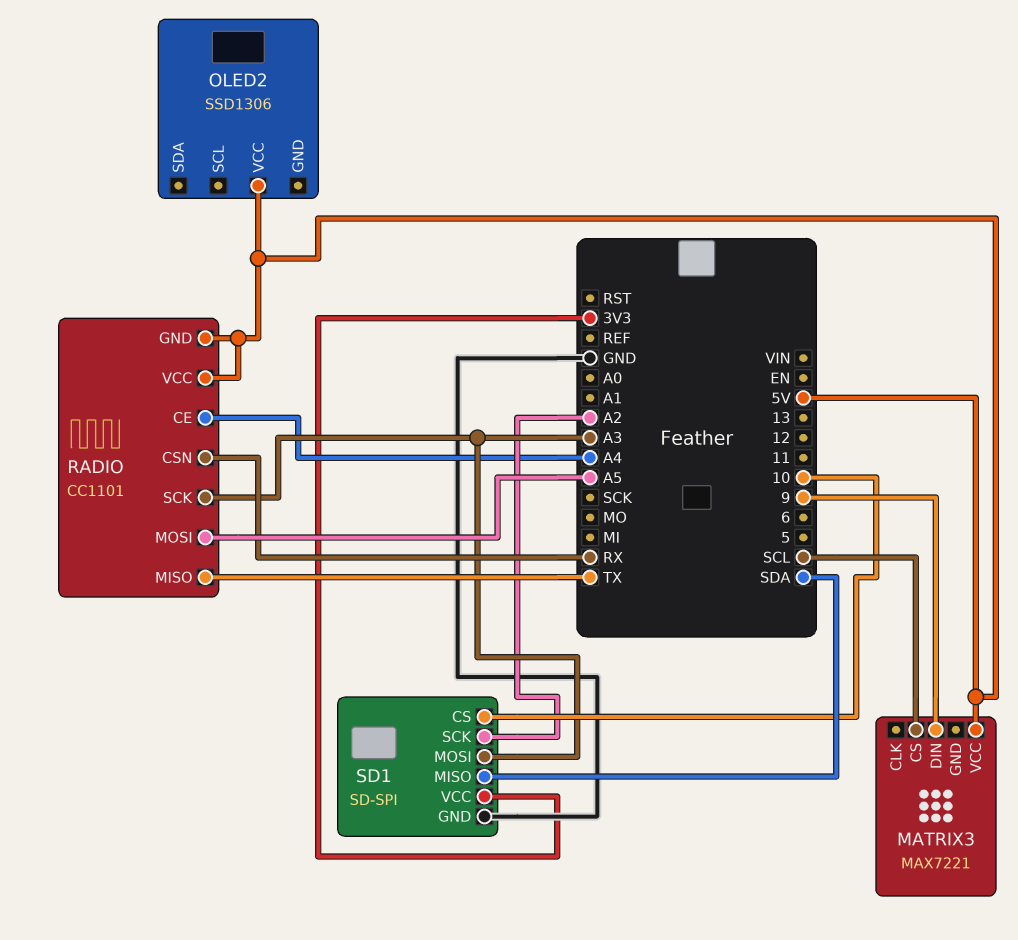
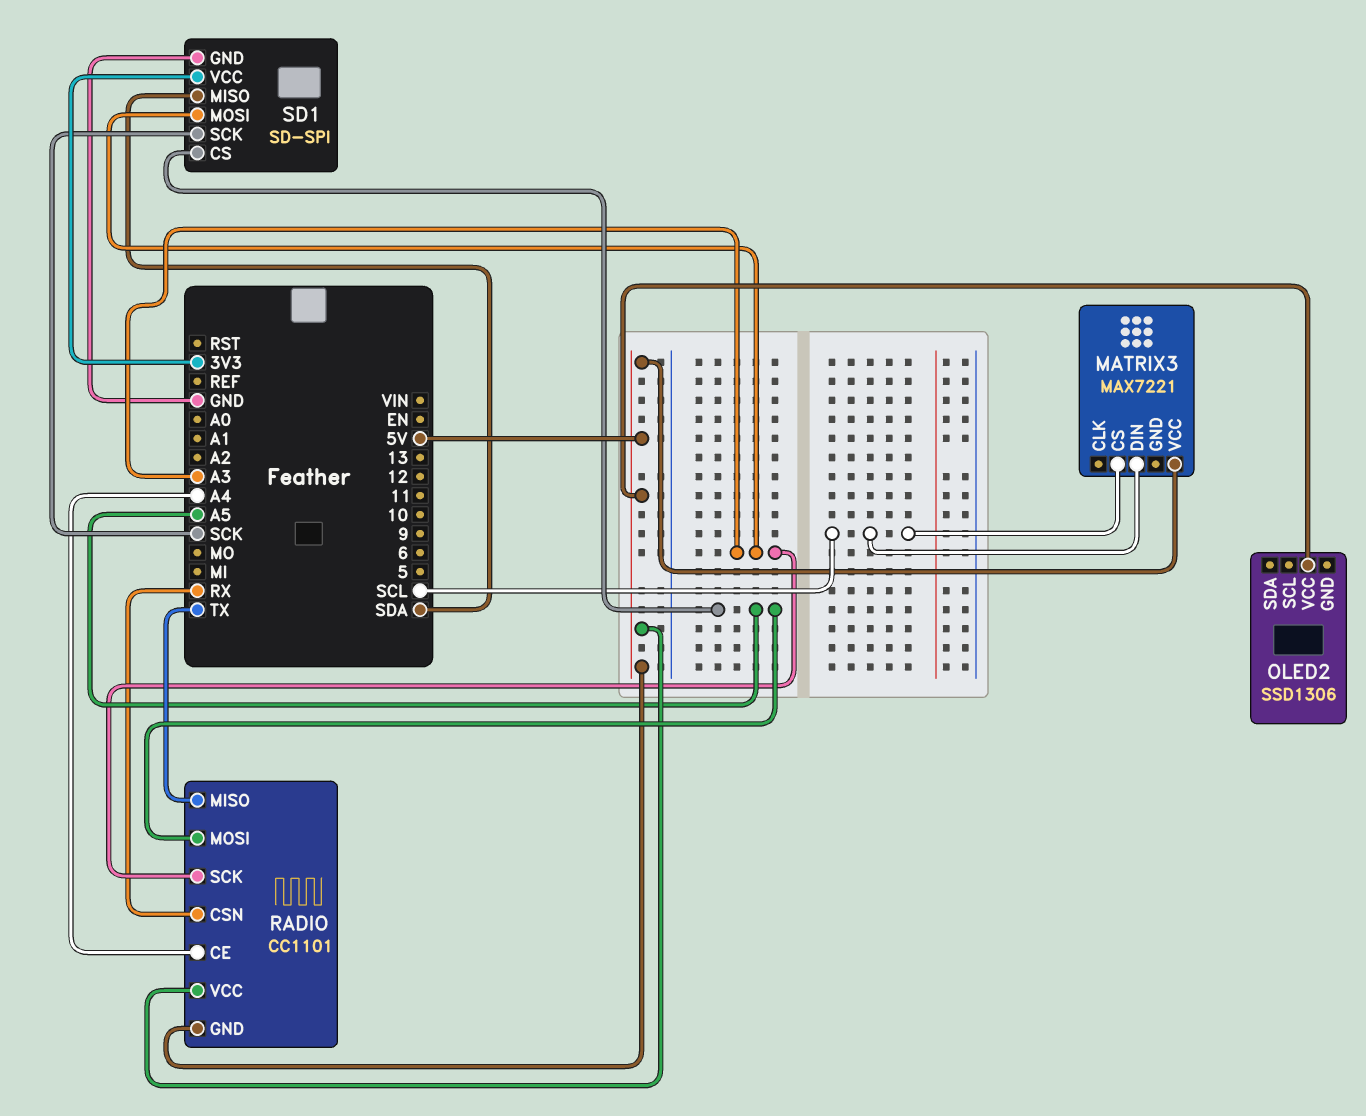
MATRIX3 pin DIN: 9 -> SCL
SD1 pin CS: 10 -> A5
SD1 pin SCK: A2 -> SCK

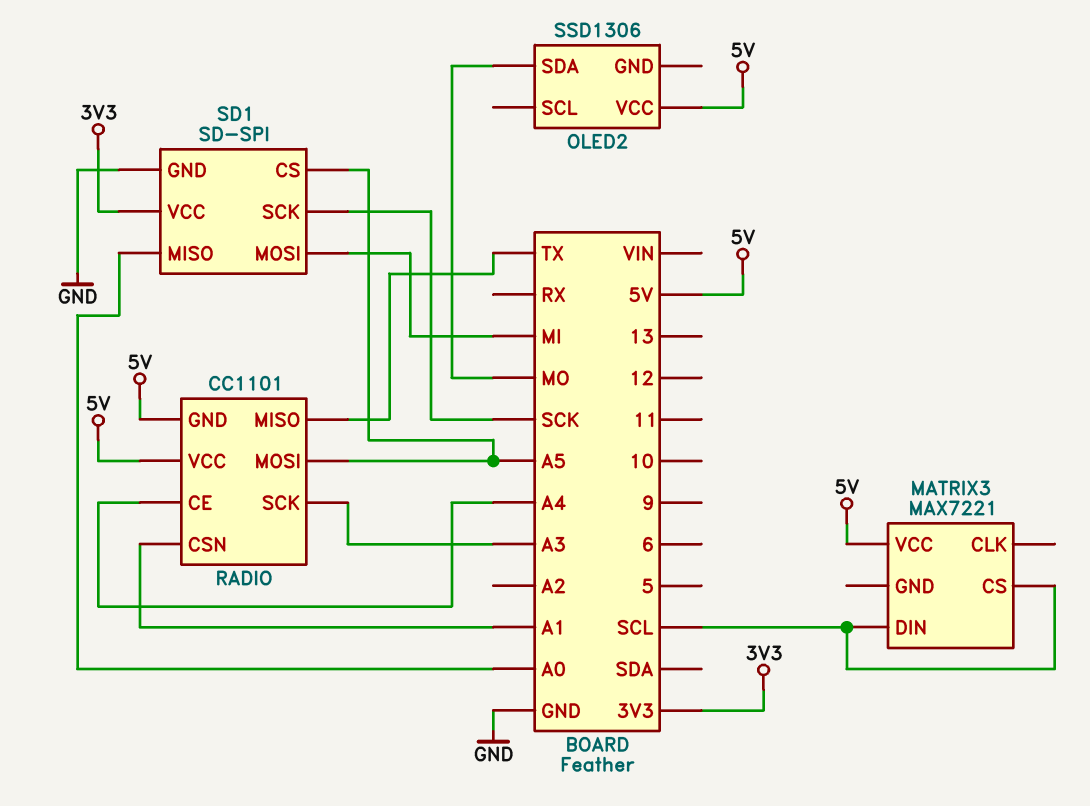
OLED2 pin SDA: none -> MO
RADIO pin CSN: RX -> A1
SD1 pin MISO: SDA -> A0
SD1 pin MOSI: A3 -> MI

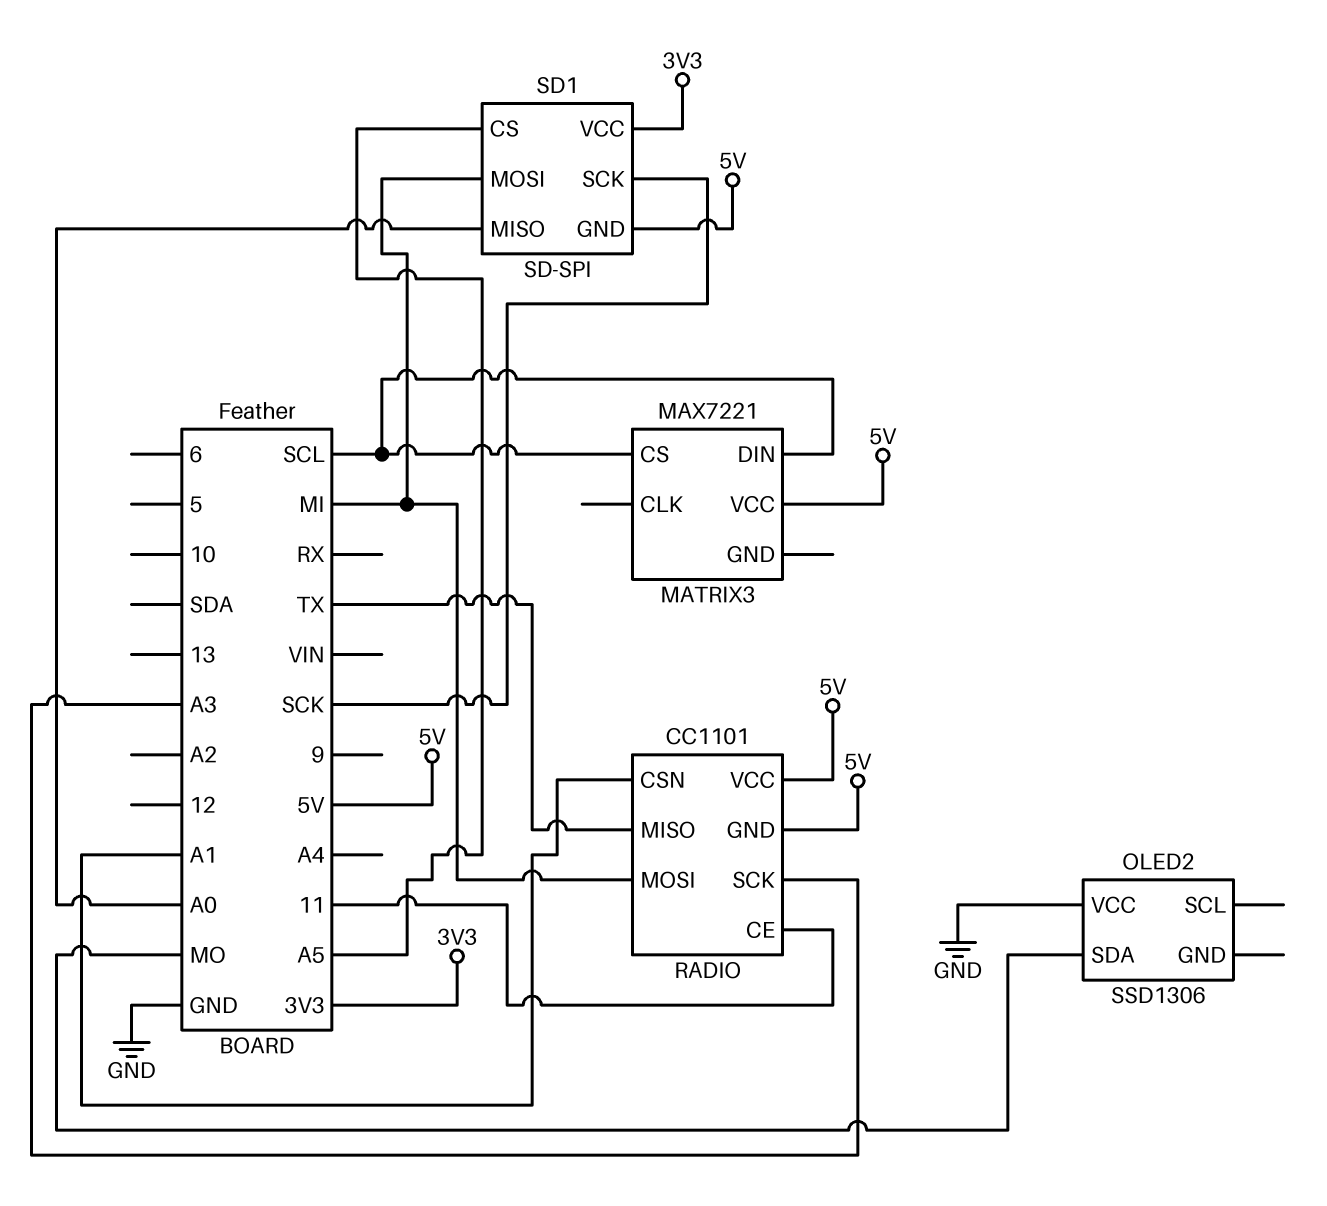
OLED2 pin VCC: 5V -> GND
RADIO pin CE: A4 -> 11
RADIO pin MOSI: A5 -> MI
SD1 pin GND: GND -> 5V

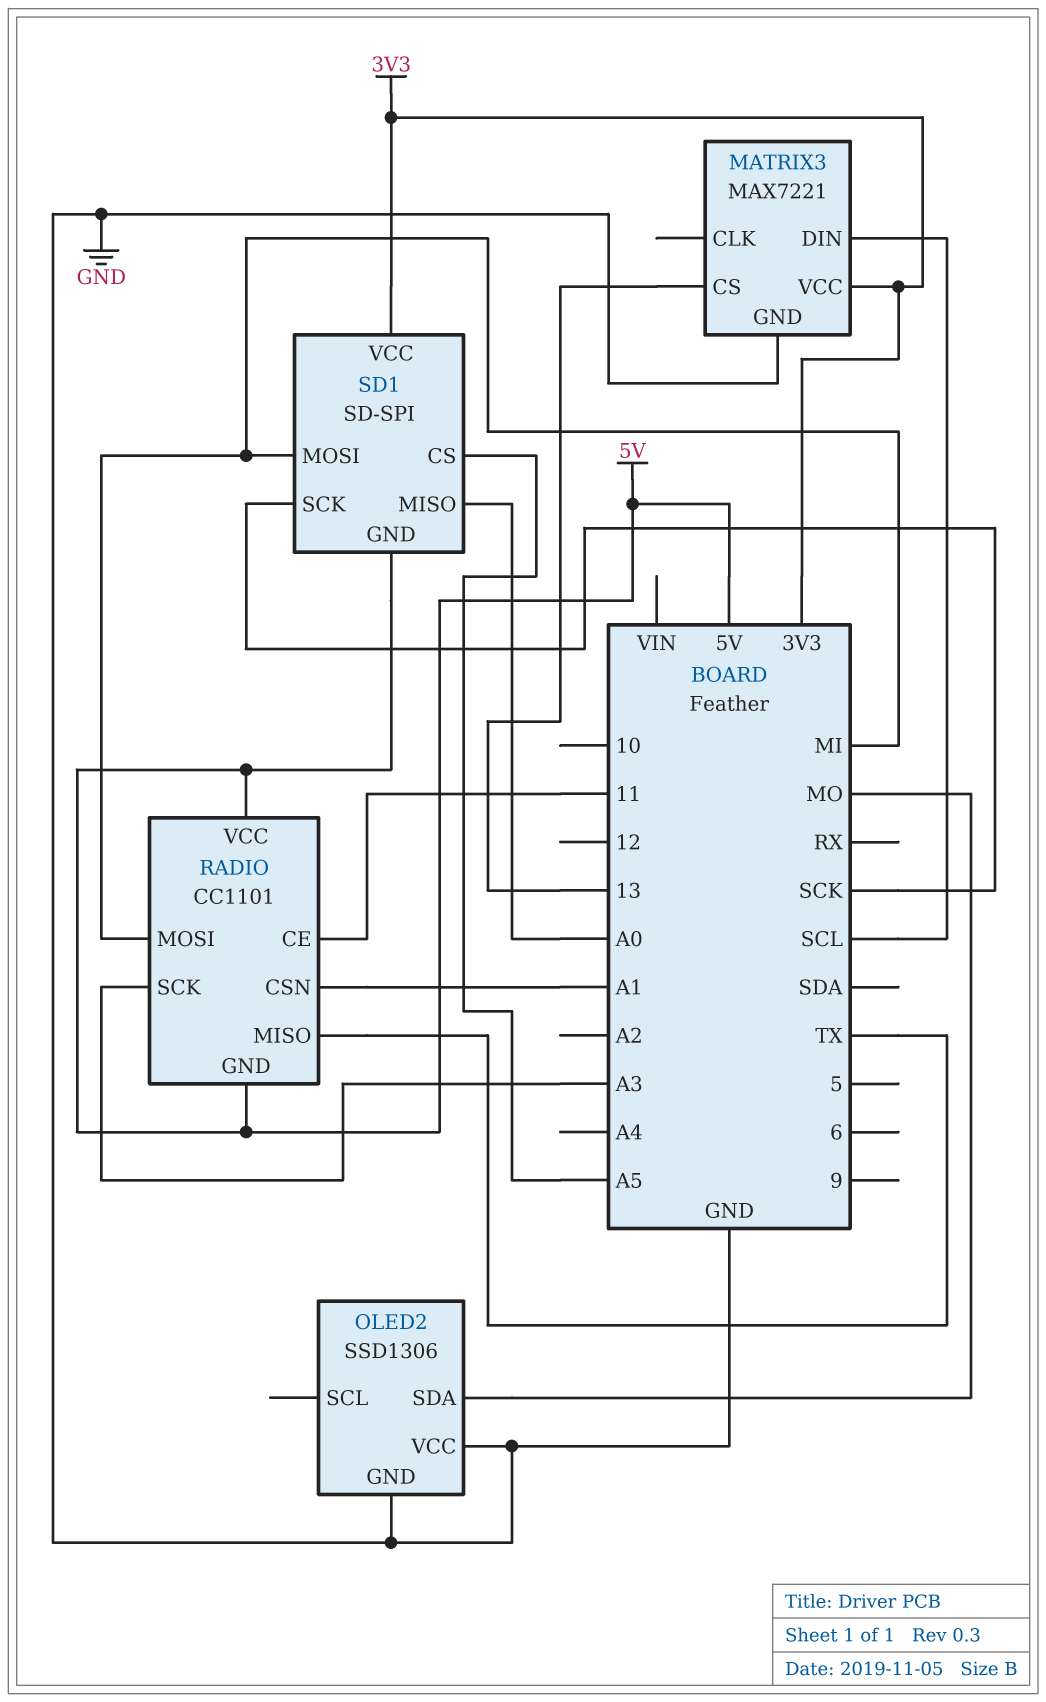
MATRIX3 pin CS: SCL -> 13
MATRIX3 pin GND: none -> GND
MATRIX3 pin VCC: 5V -> 3V3
OLED2 pin GND: none -> GND

